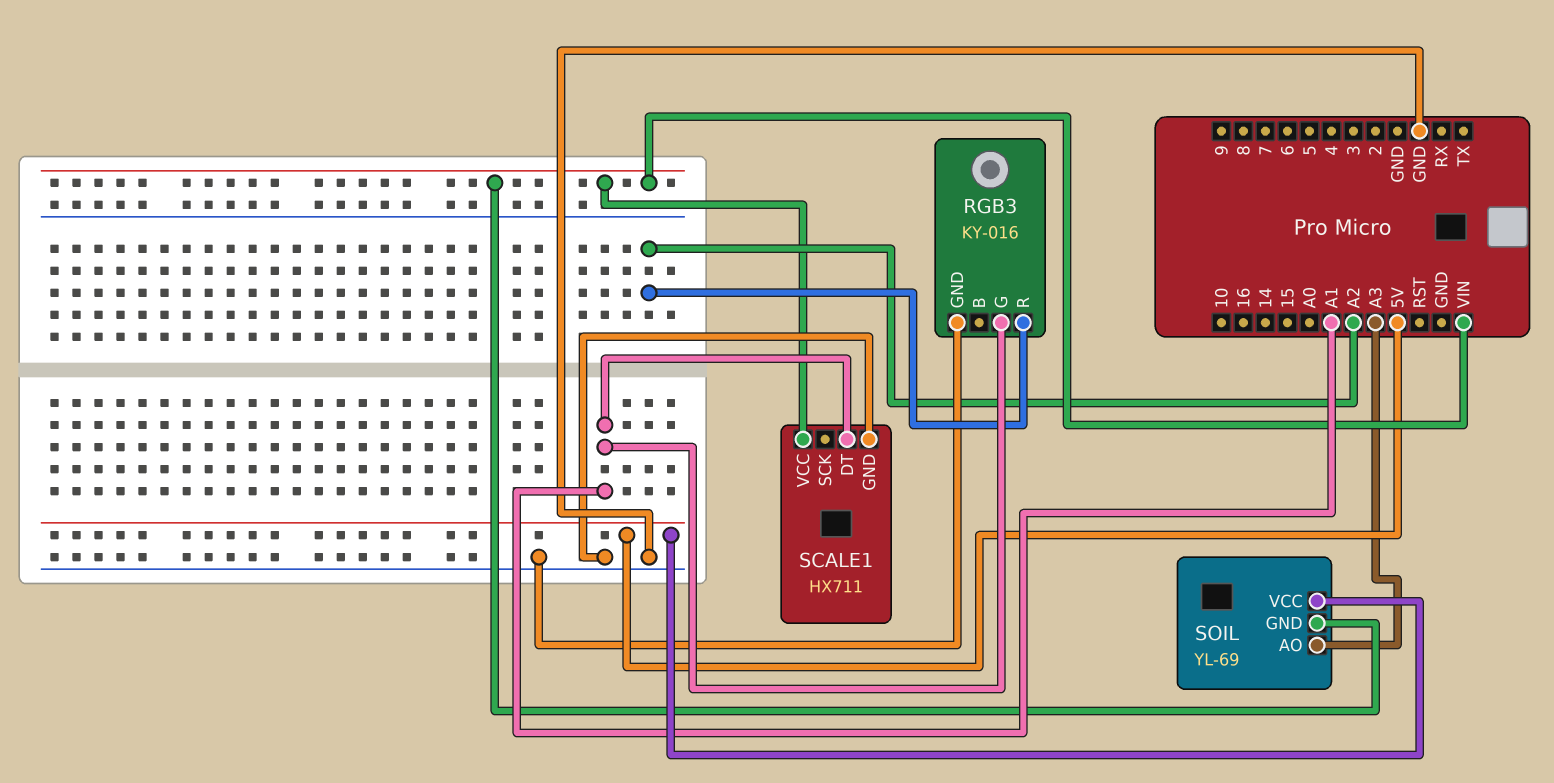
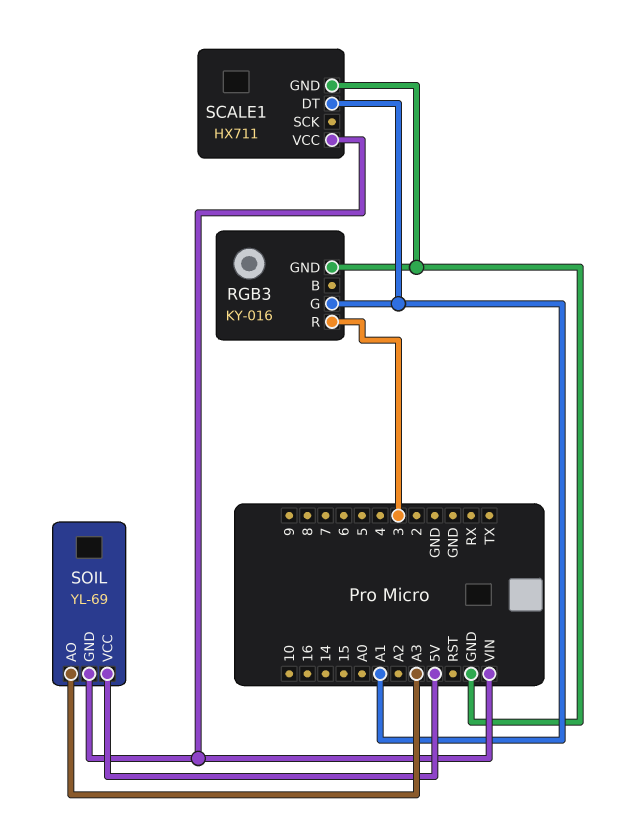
RGB3 pin R: A2 -> 3

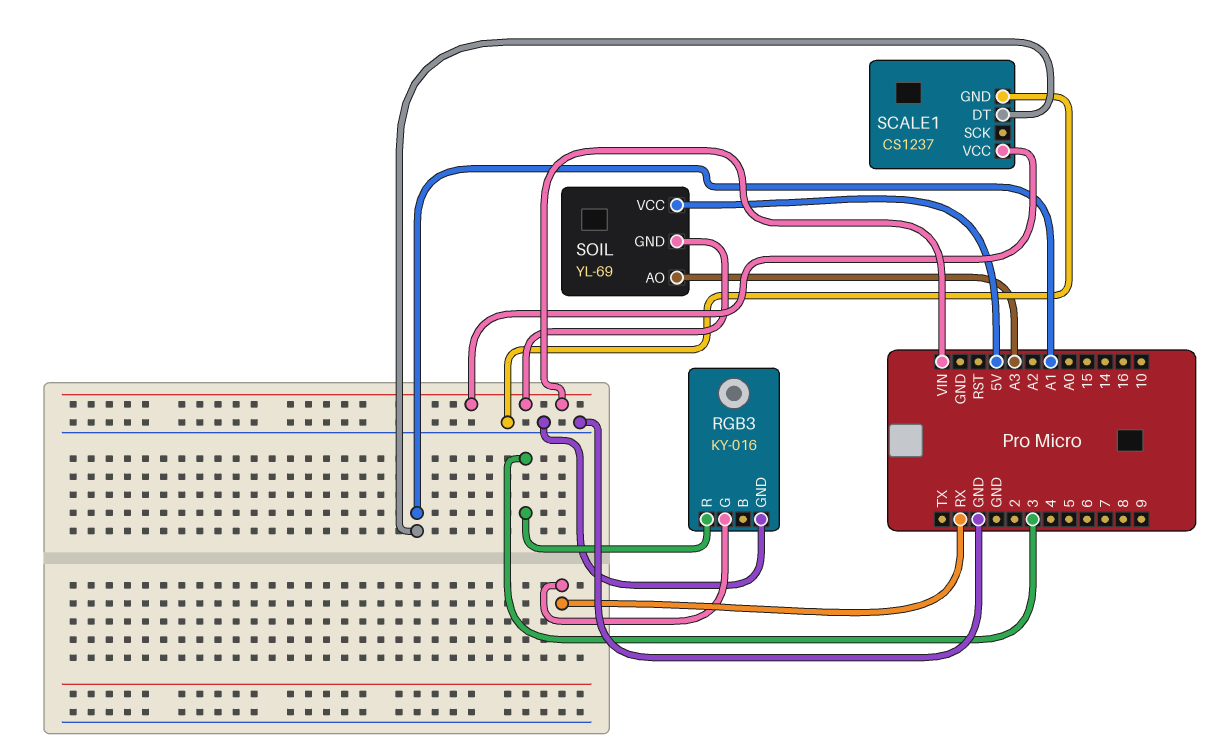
RGB3 pin G: A1 -> RX
SCALE1: HX711 -> CS1237

